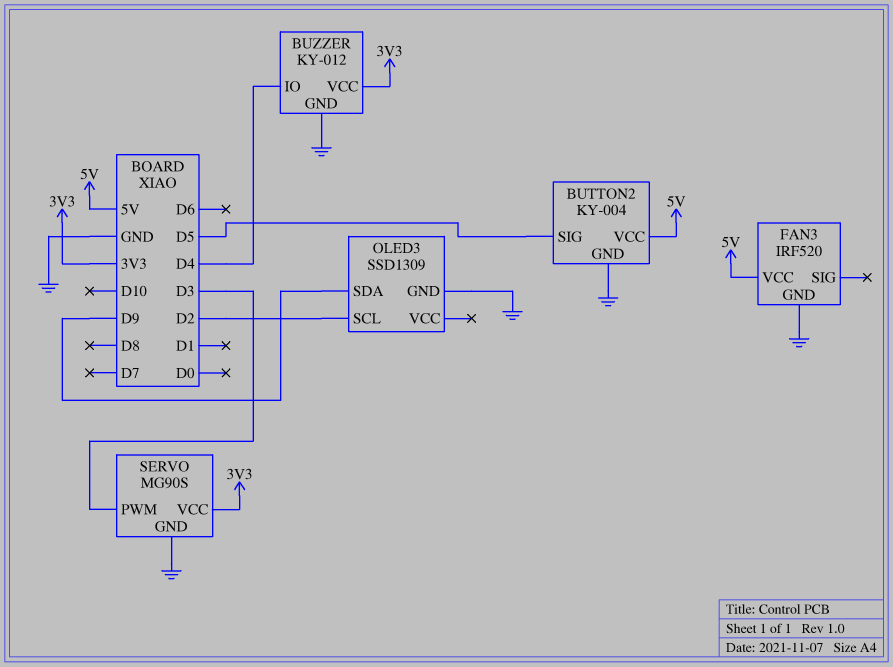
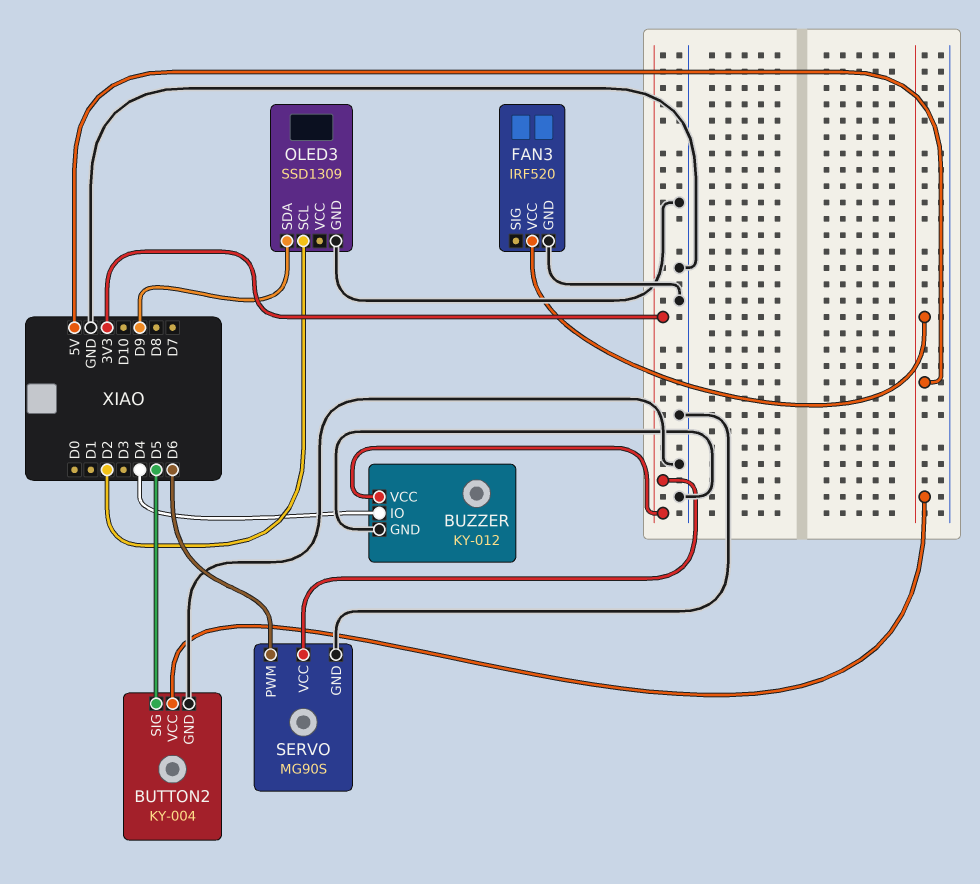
SERVO pin PWM: D3 -> D6

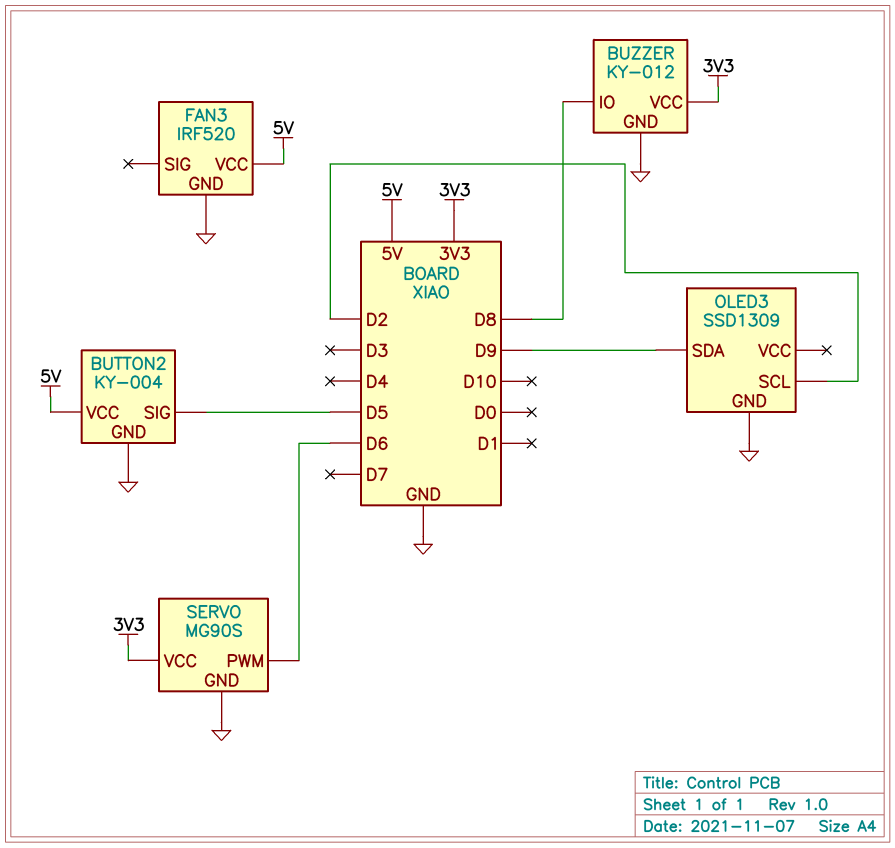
BUZZER pin IO: D4 -> D8

